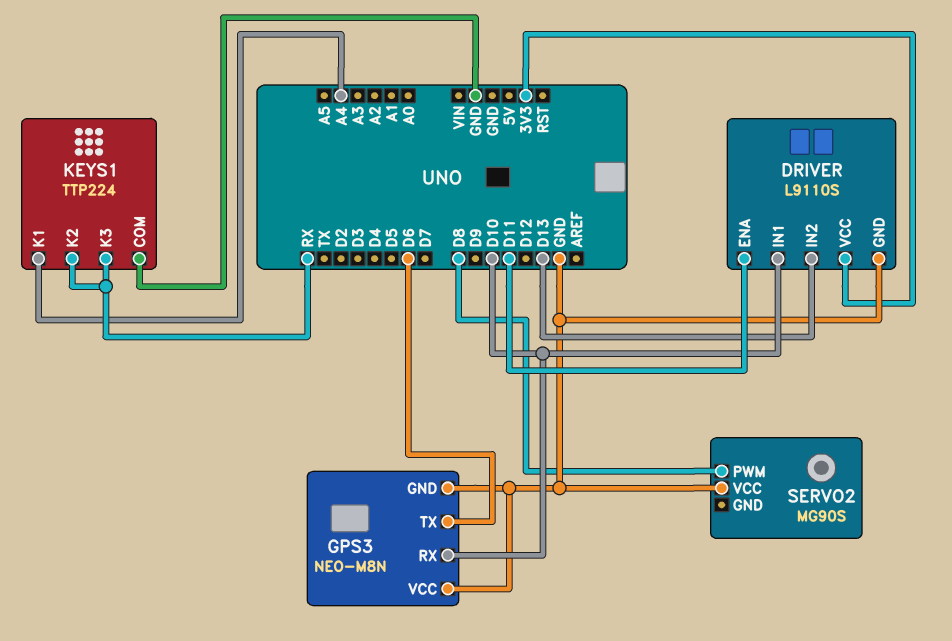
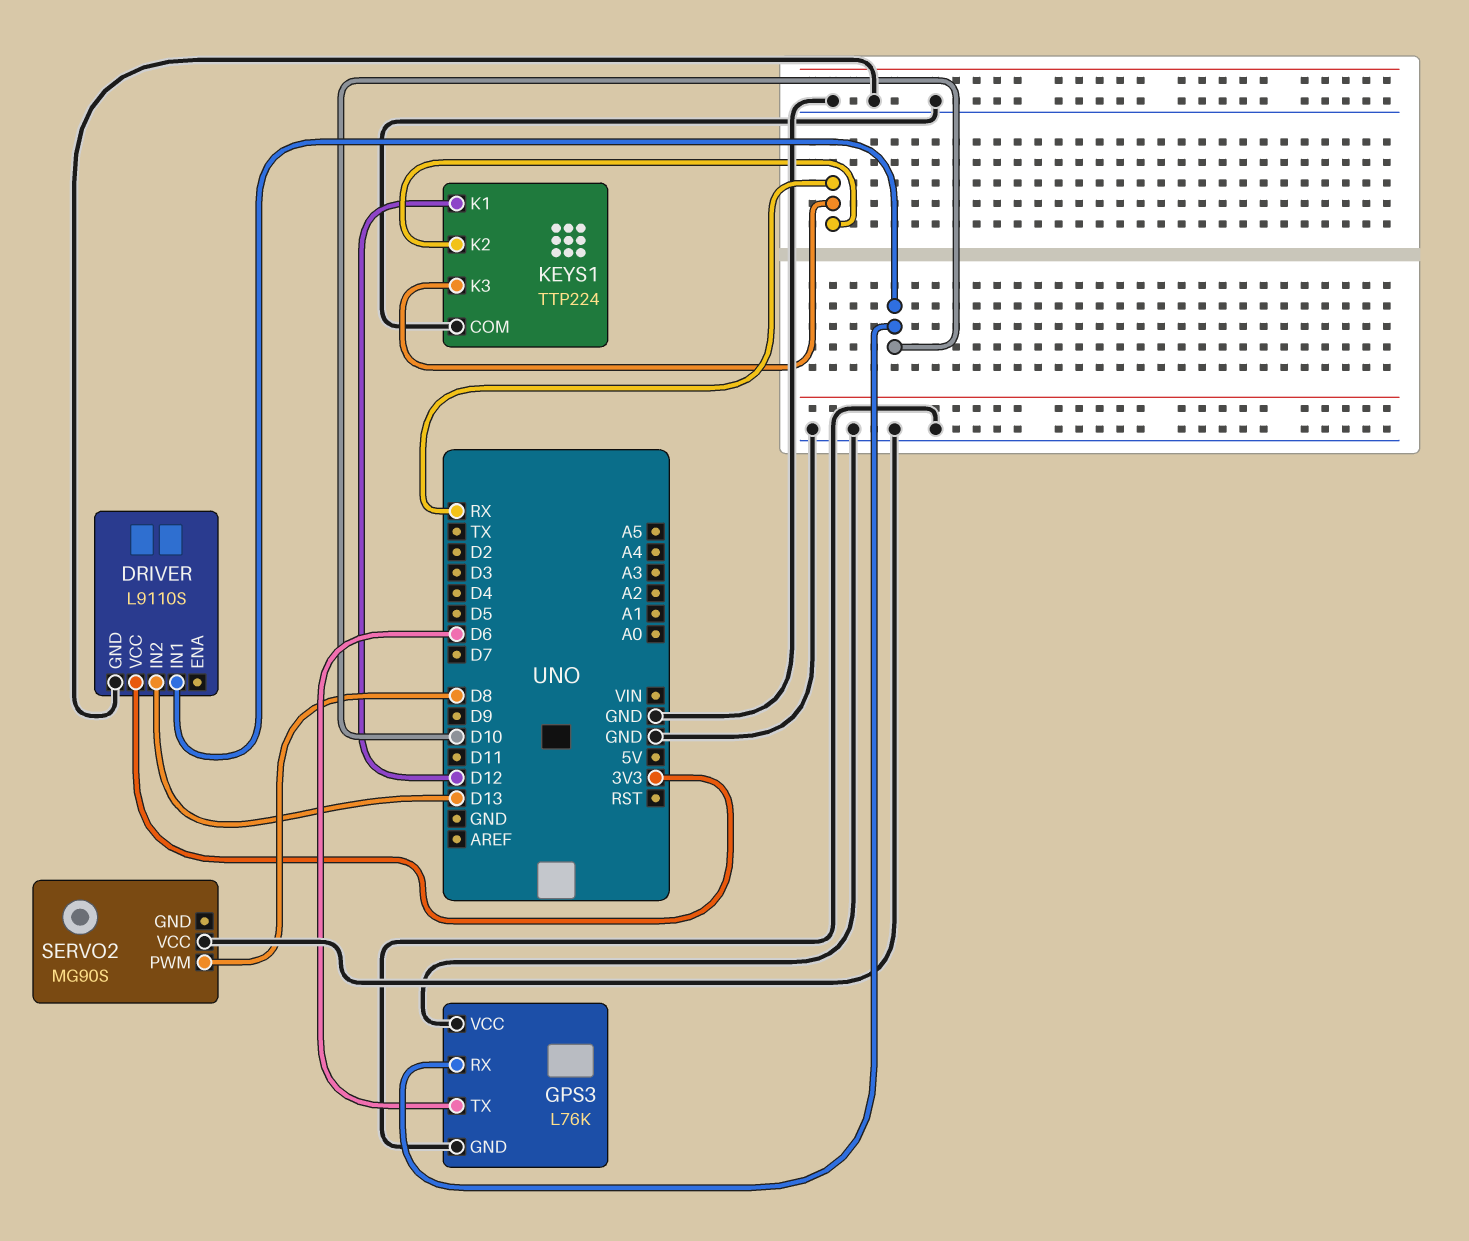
DRIVER pin ENA: D11 -> none
GPS3: NEO-M8N -> L76K
KEYS1 pin K1: A4 -> D12

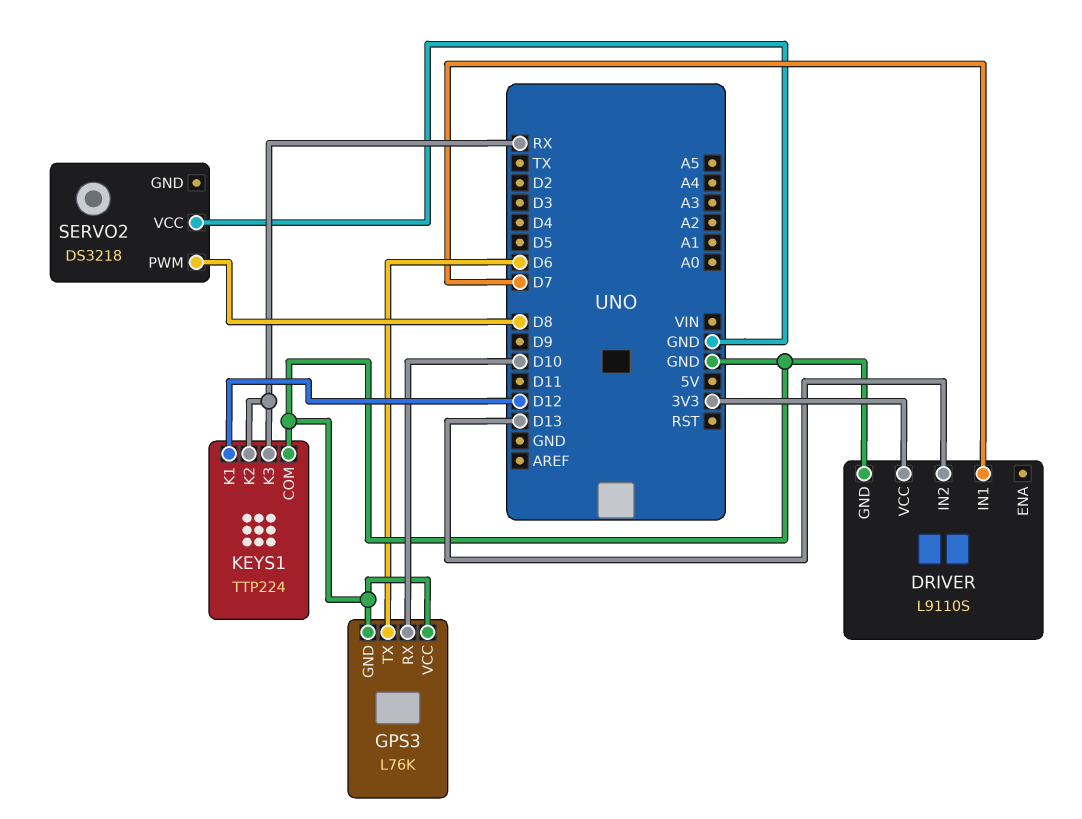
DRIVER pin IN1: D10 -> D7
SERVO2: MG90S -> DS3218

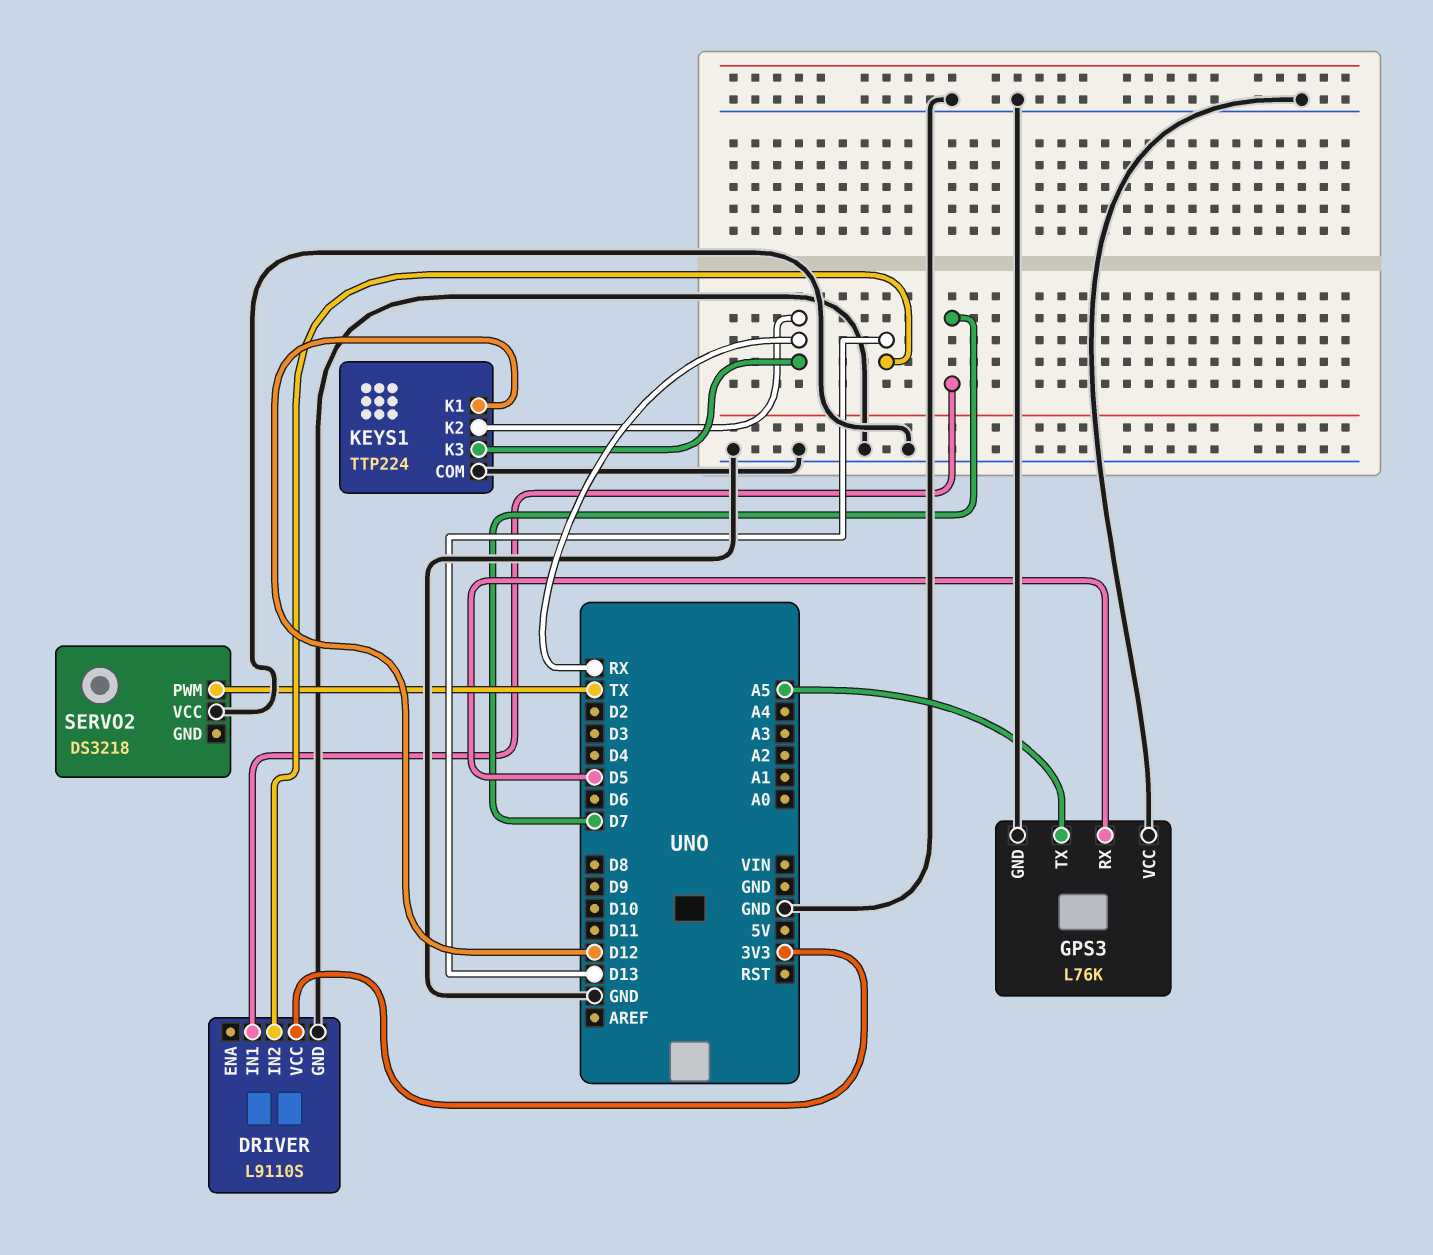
GPS3 pin RX: D10 -> D5
GPS3 pin TX: D6 -> A5
SERVO2 pin PWM: D8 -> TX

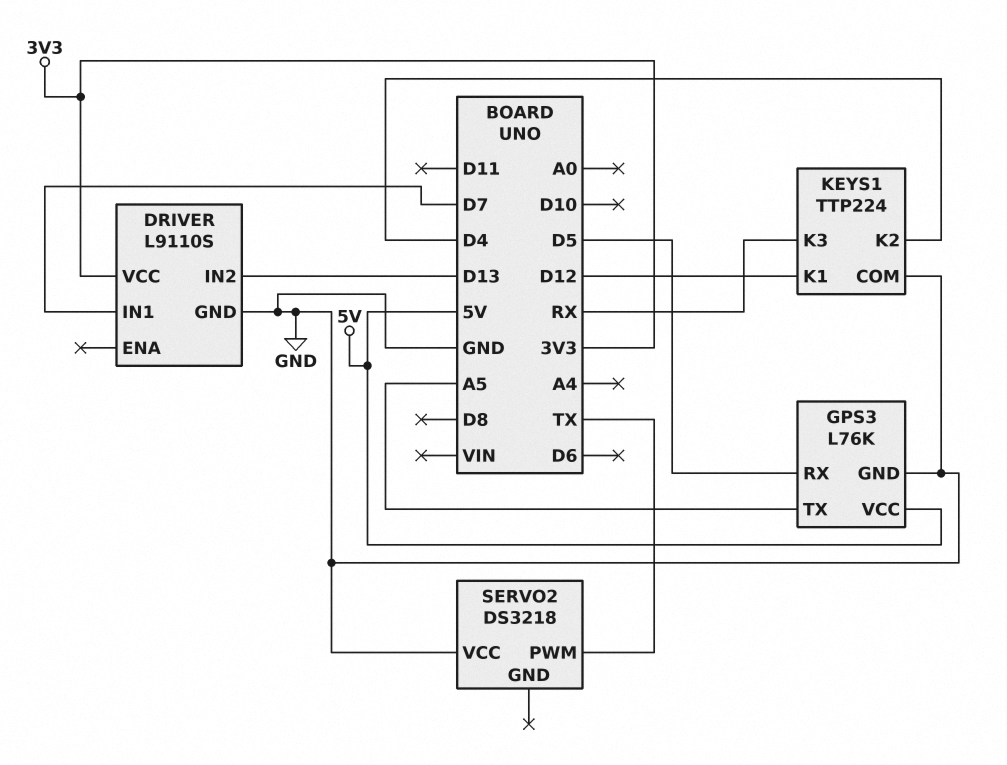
GPS3 pin VCC: GND -> 5V
KEYS1 pin K2: RX -> D4

